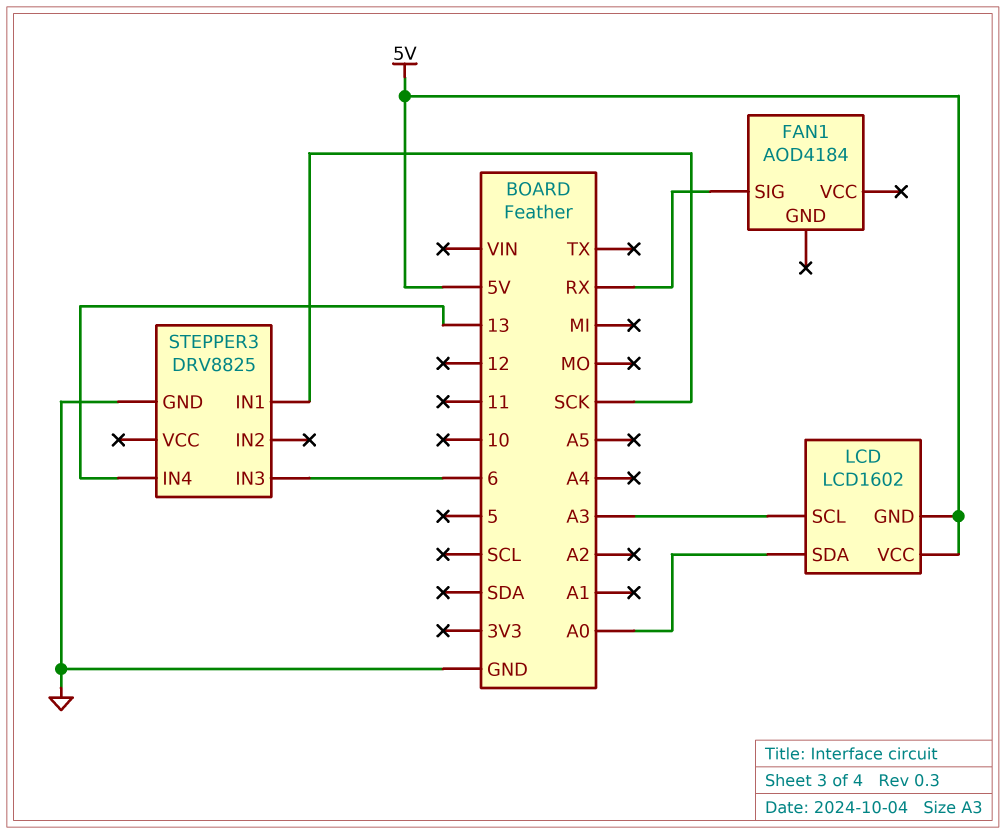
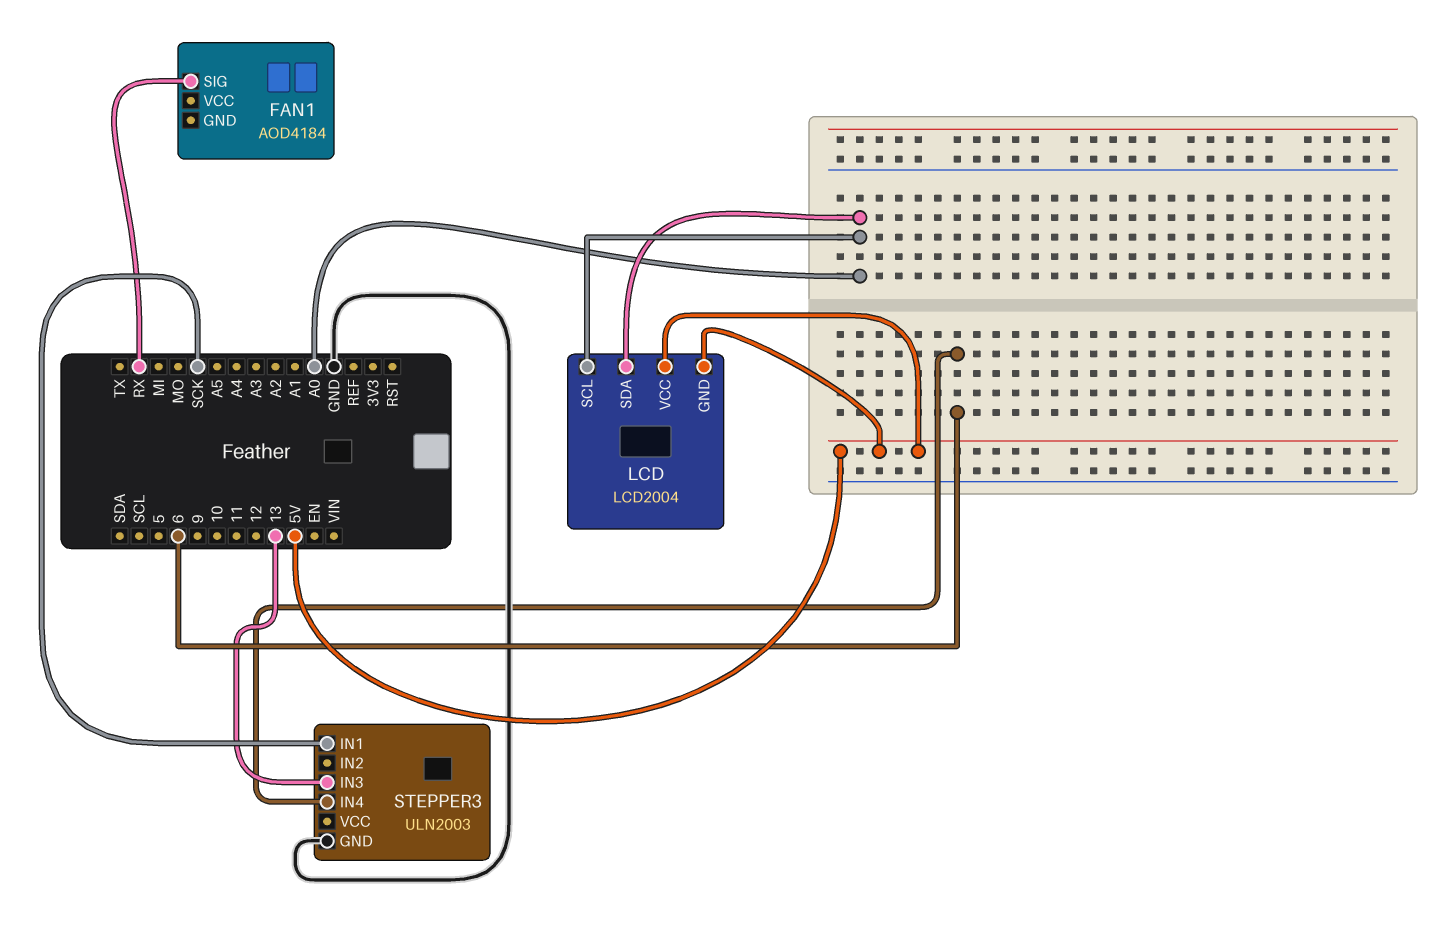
LCD: LCD1602 -> LCD2004
LCD pin SCL: A3 -> A0
STEPPER3: DRV8825 -> ULN2003
STEPPER3 pin IN3: 6 -> 13
STEPPER3 pin IN4: 13 -> 6

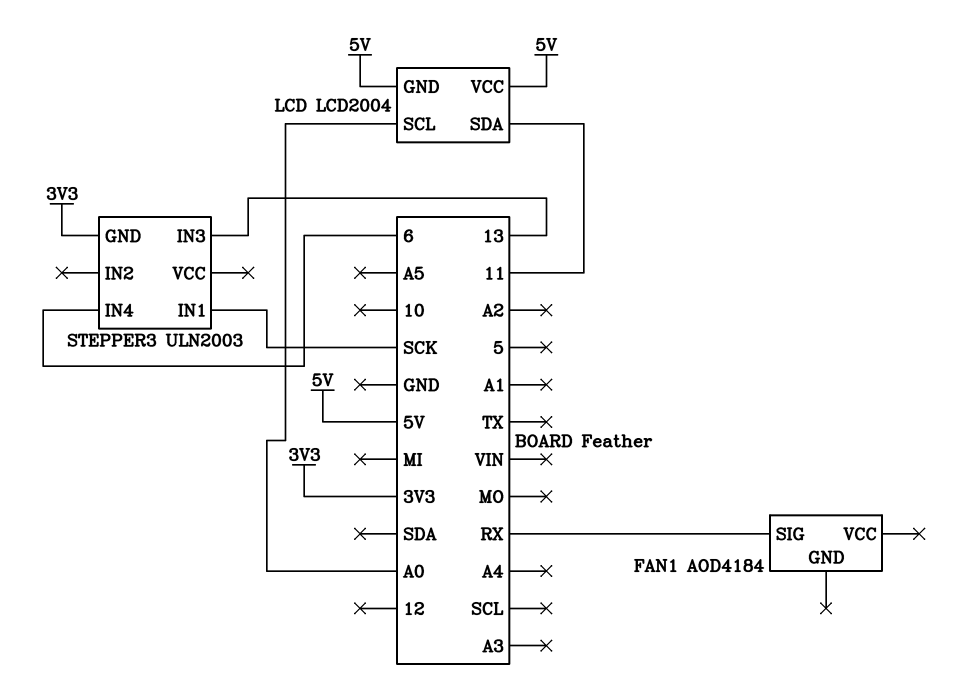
LCD pin SDA: A0 -> 11
STEPPER3 pin GND: GND -> 3V3

